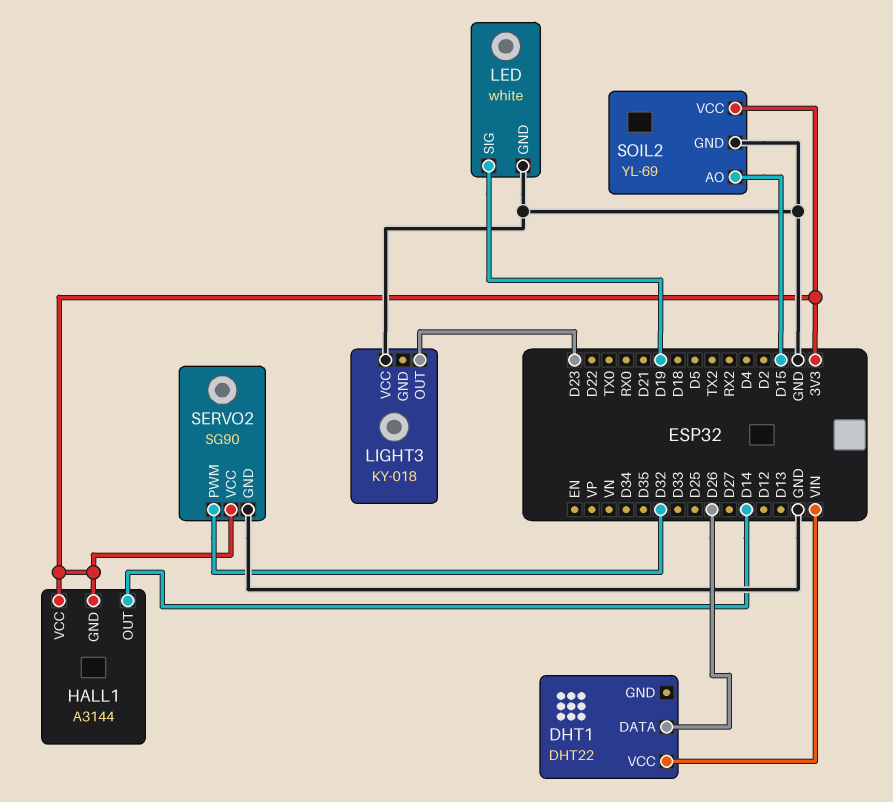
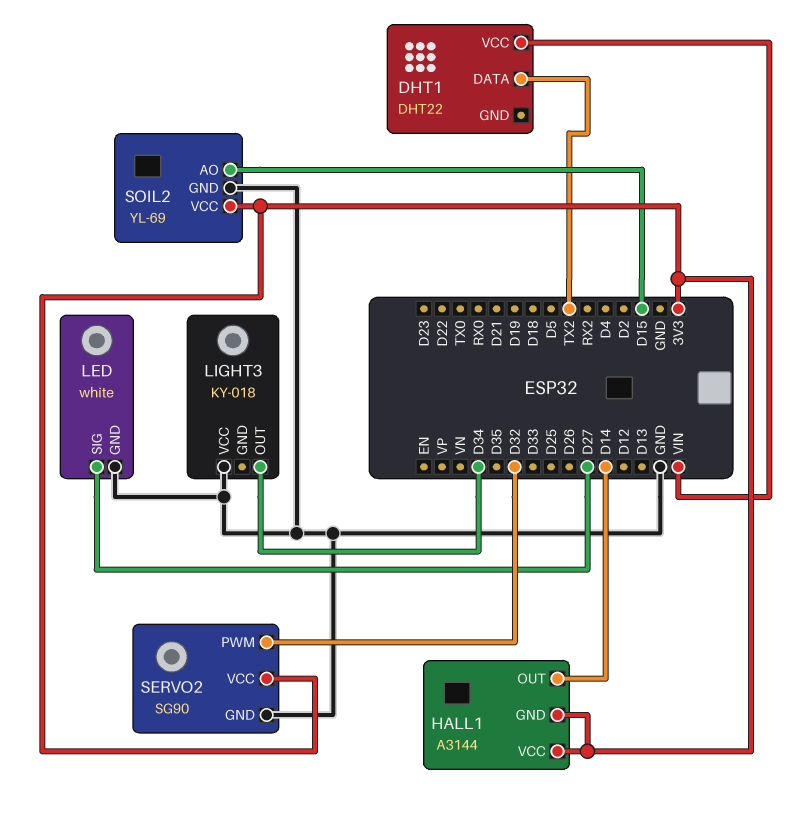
DHT1 pin DATA: D26 -> TX2
LED pin SIG: D19 -> D27
LIGHT3 pin OUT: D23 -> D34

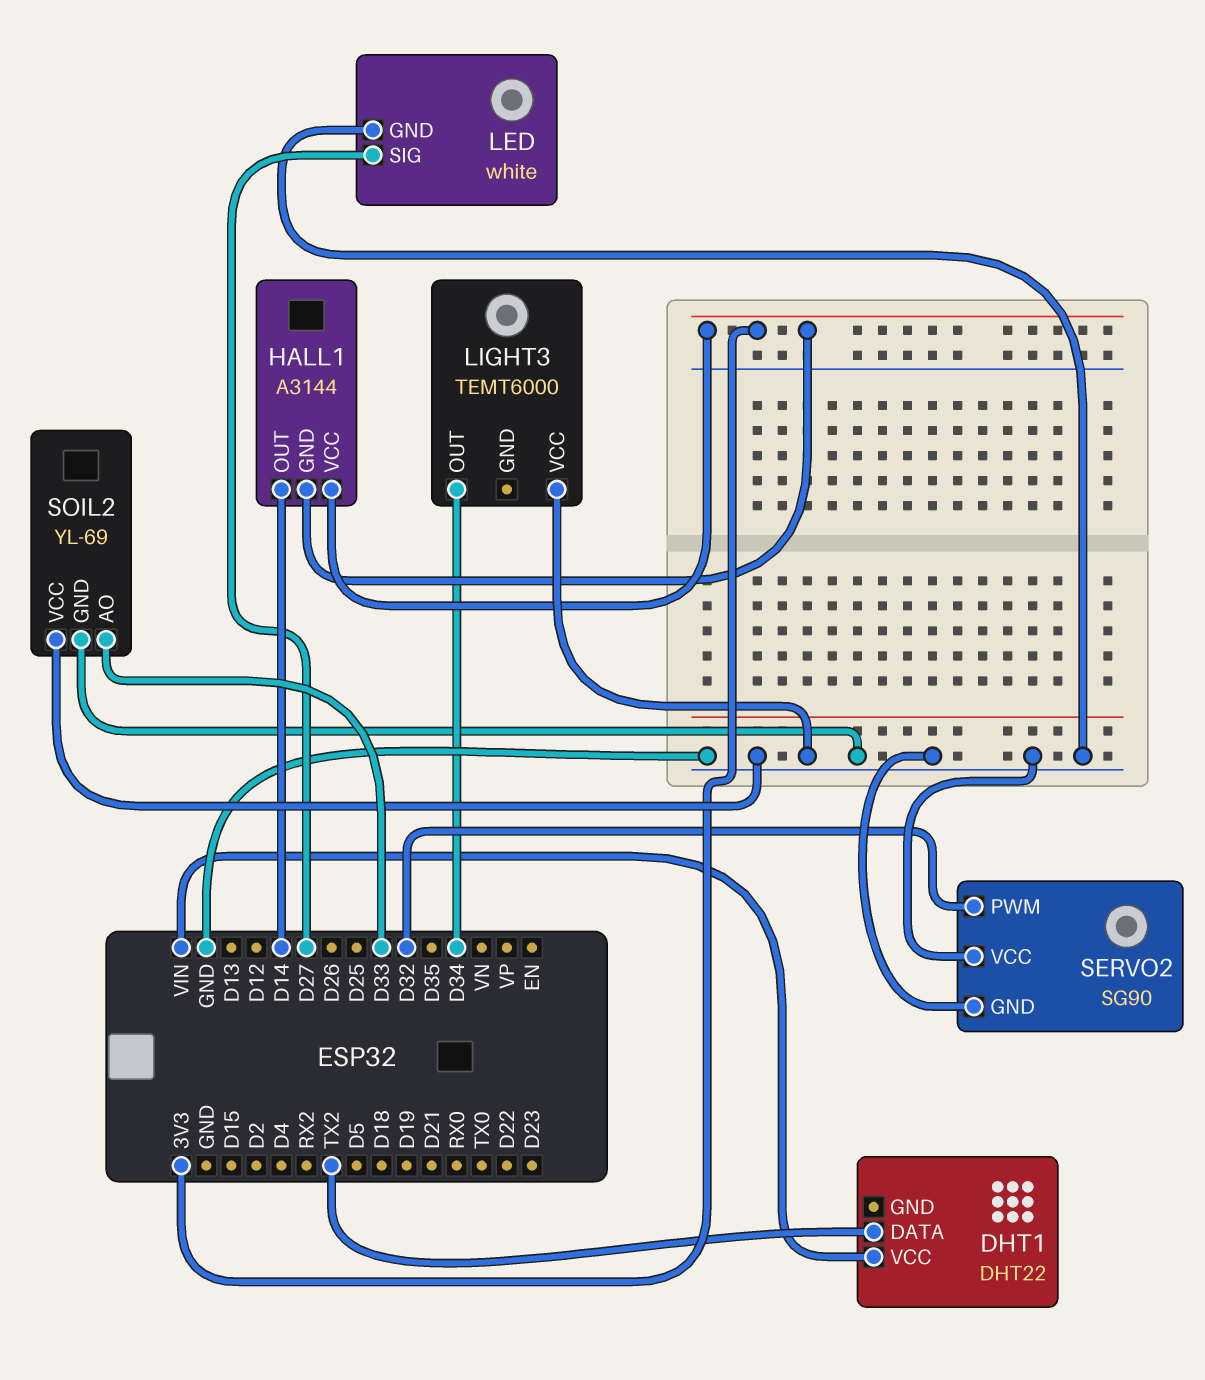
LIGHT3: KY-018 -> TEMT6000
SERVO2 pin VCC: 3V3 -> GND
SOIL2 pin AO: D15 -> D33
SOIL2 pin VCC: 3V3 -> GND

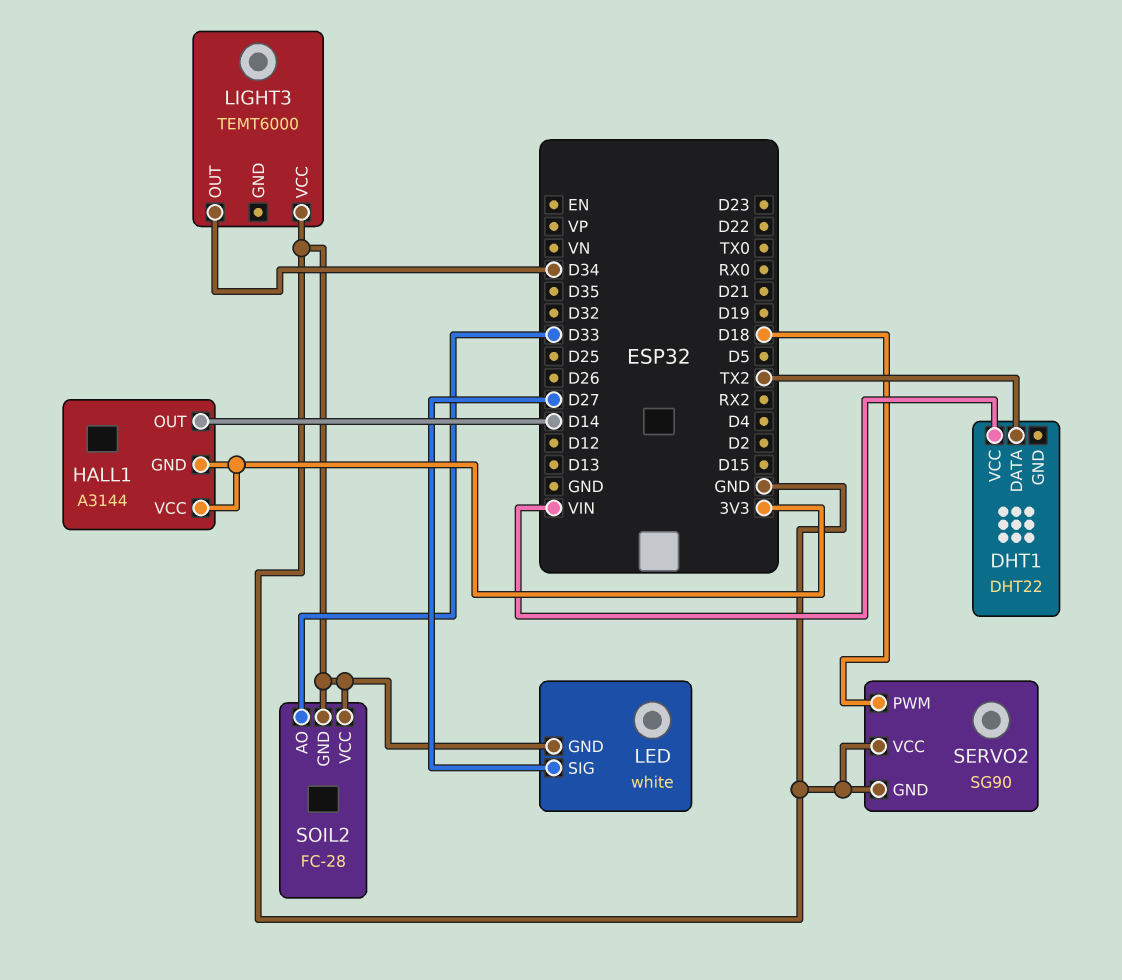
SERVO2 pin PWM: D32 -> D18
SOIL2: YL-69 -> FC-28

